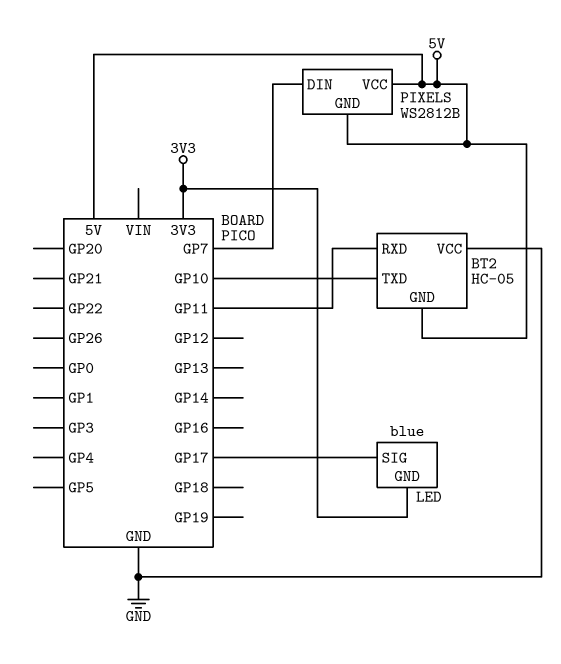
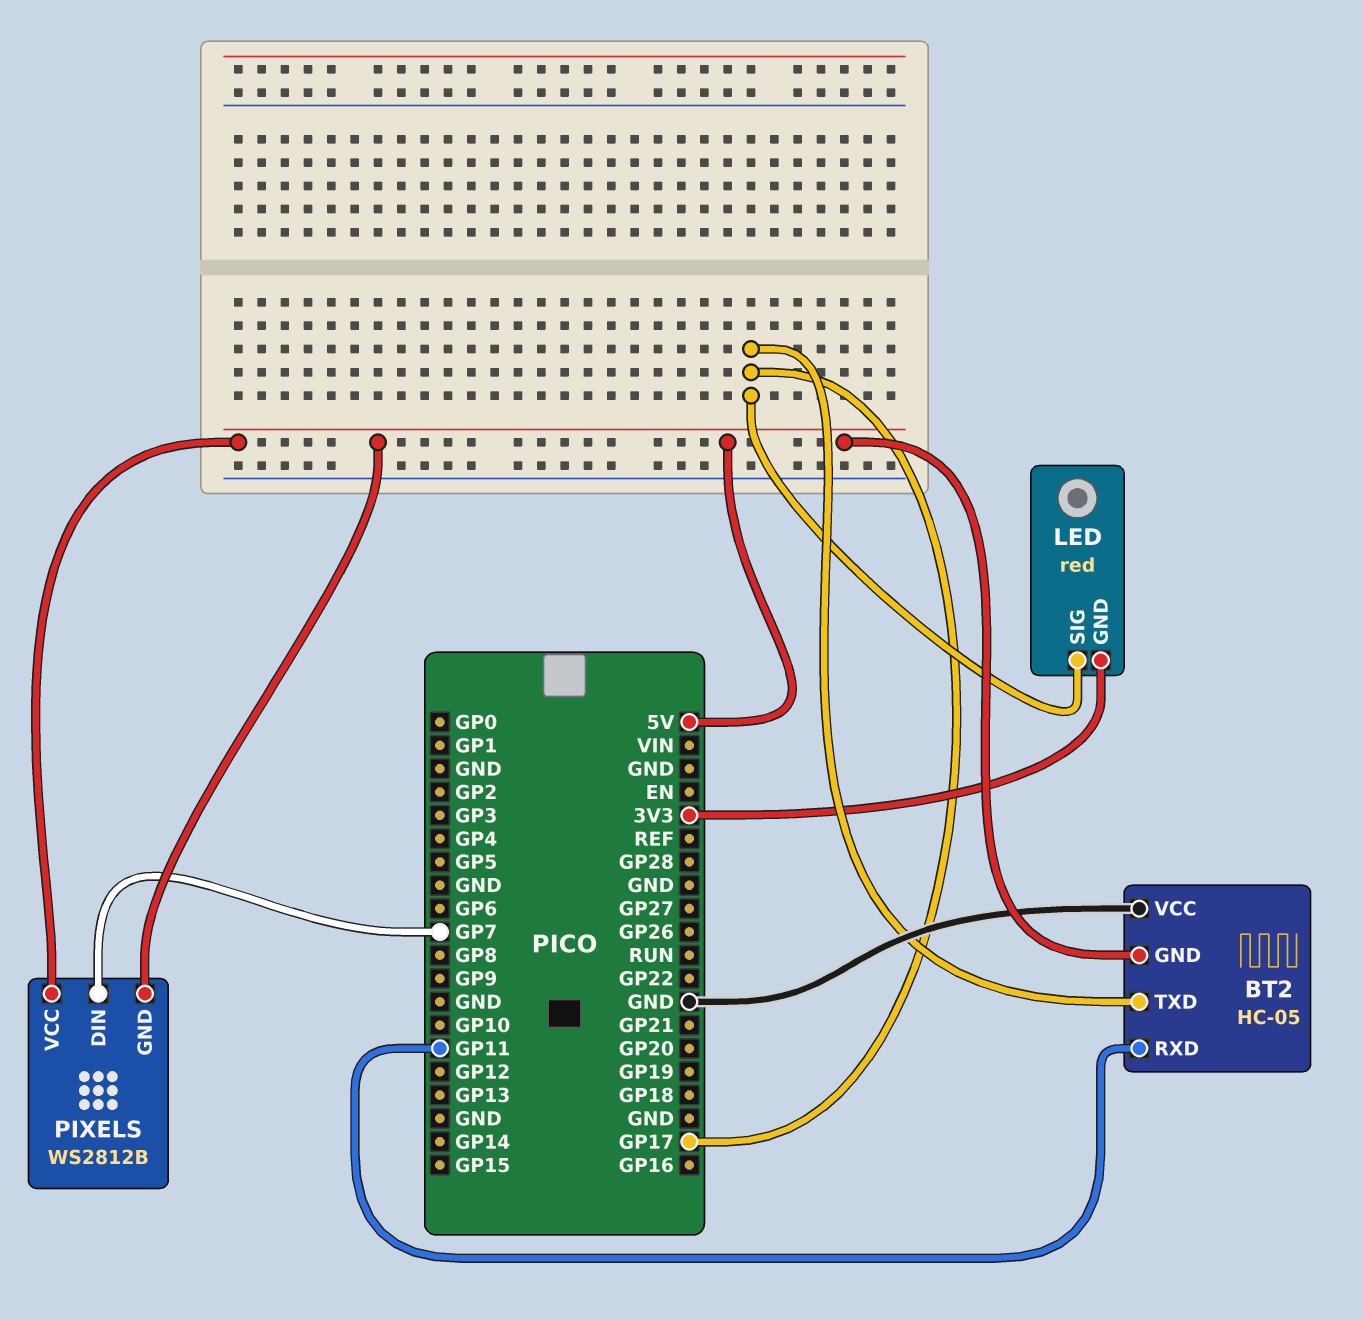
BT2 pin TXD: GP10 -> GP17
LED: blue -> red

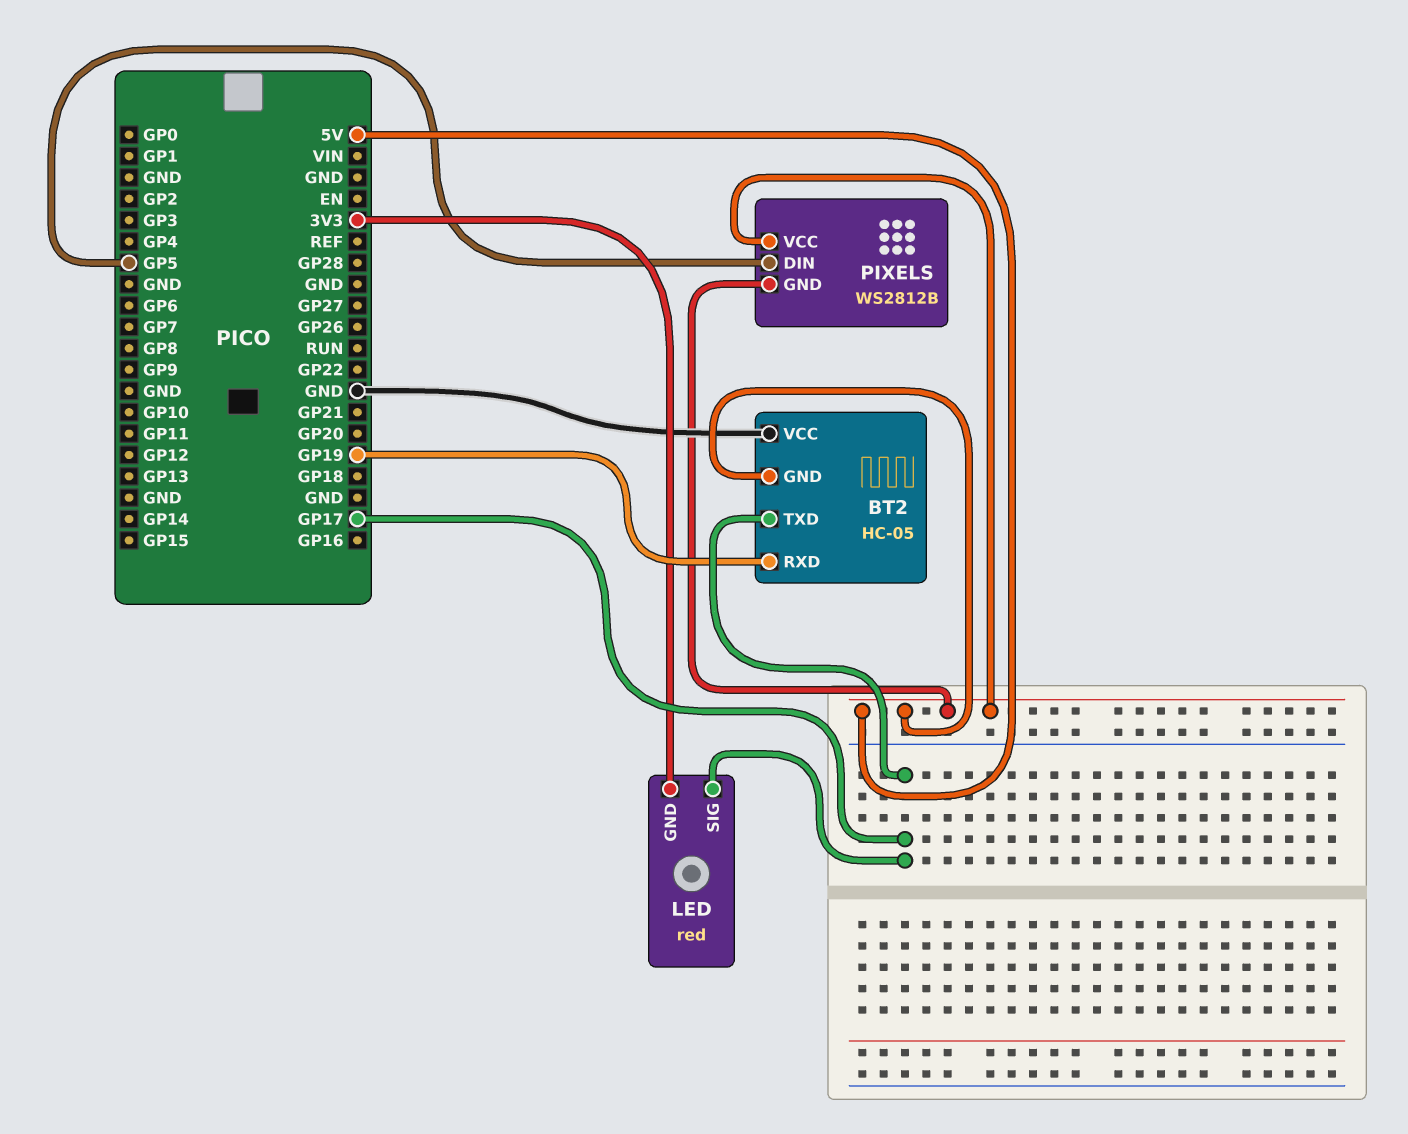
BT2 pin RXD: GP11 -> GP19
PIXELS pin DIN: GP7 -> GP5

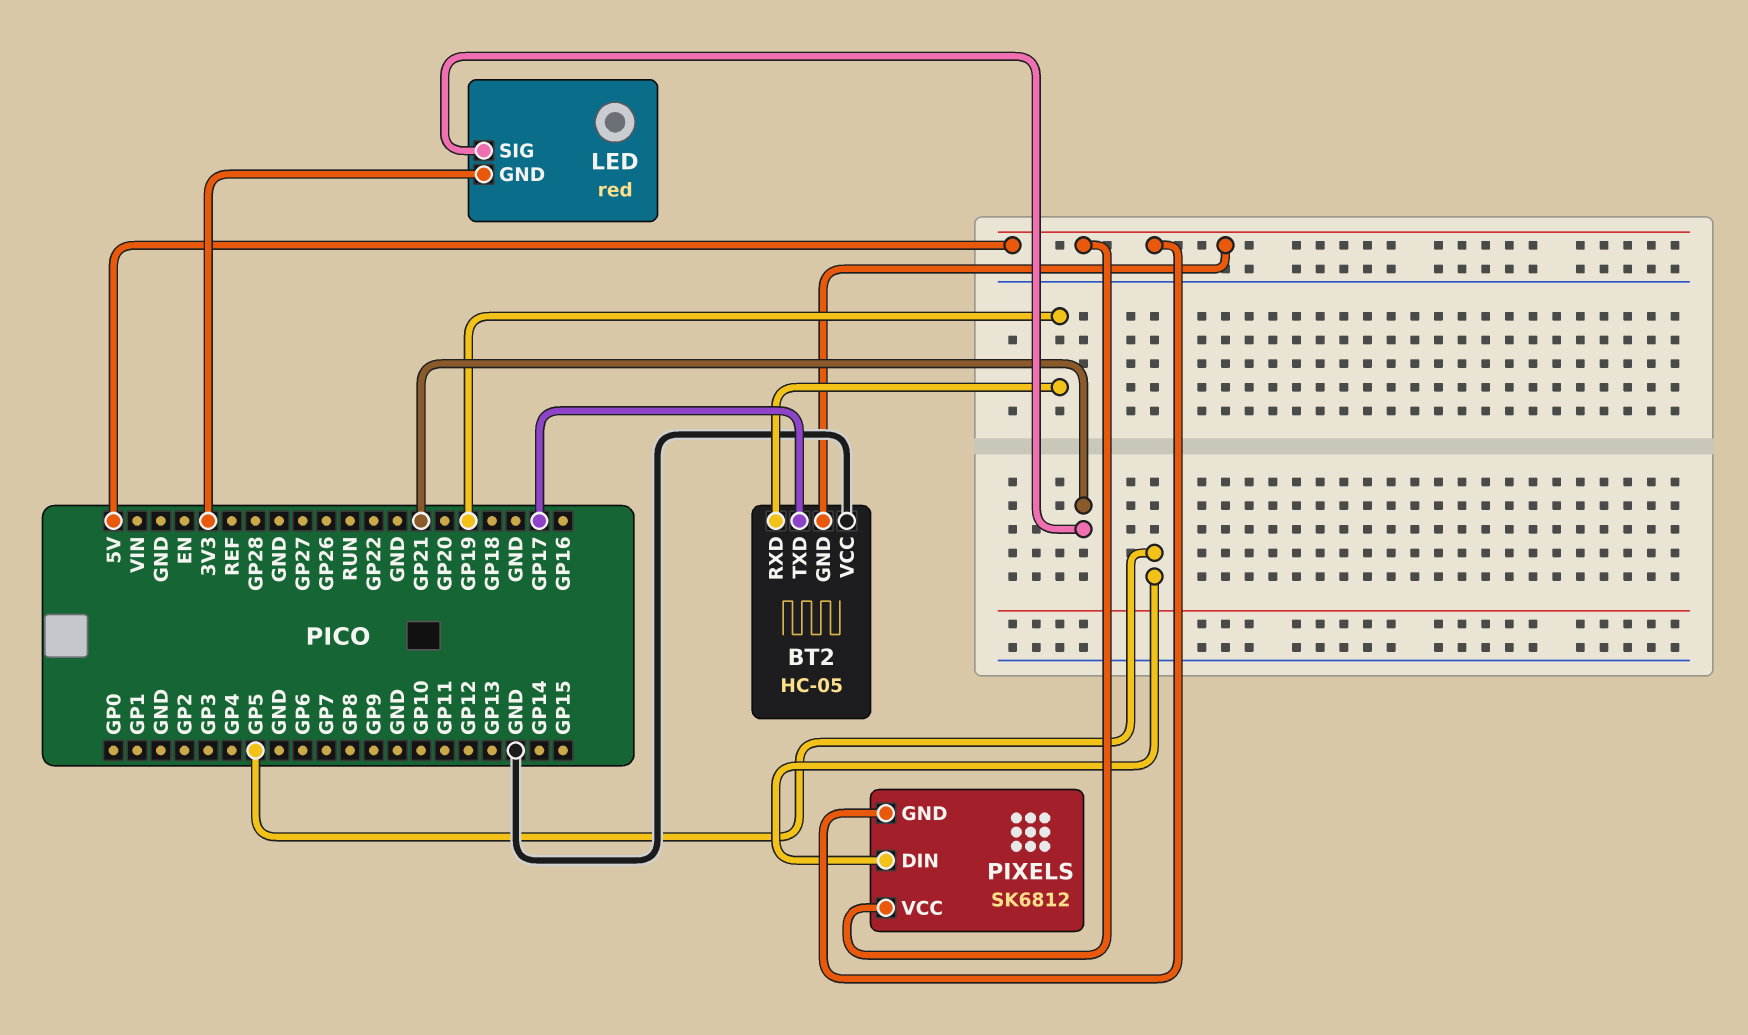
LED pin SIG: GP17 -> GP21
PIXELS: WS2812B -> SK6812

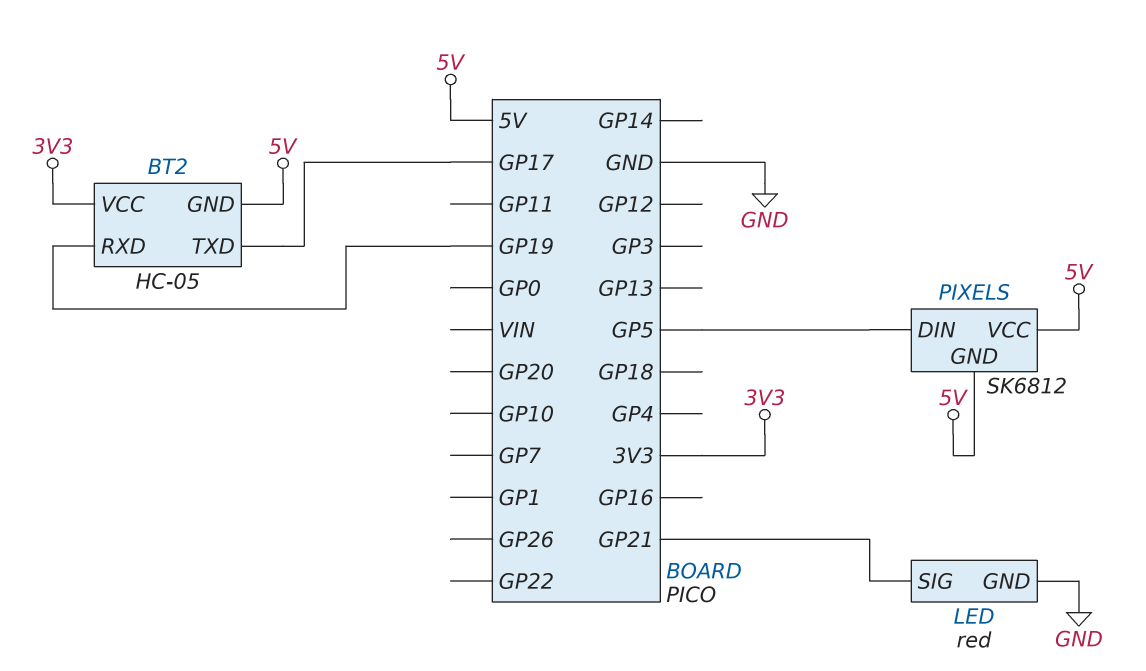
BT2 pin VCC: GND -> 3V3
LED pin GND: 3V3 -> GND

